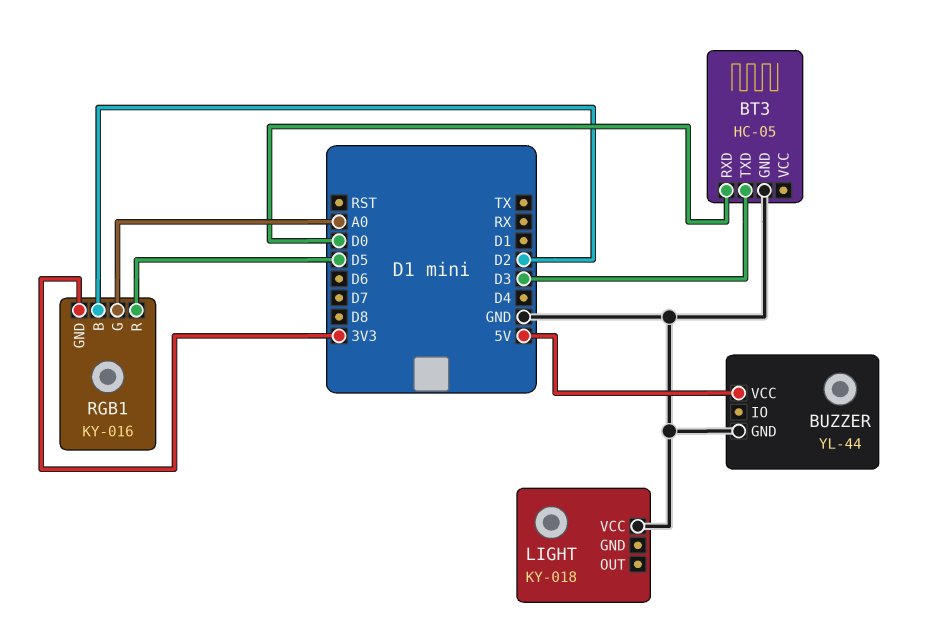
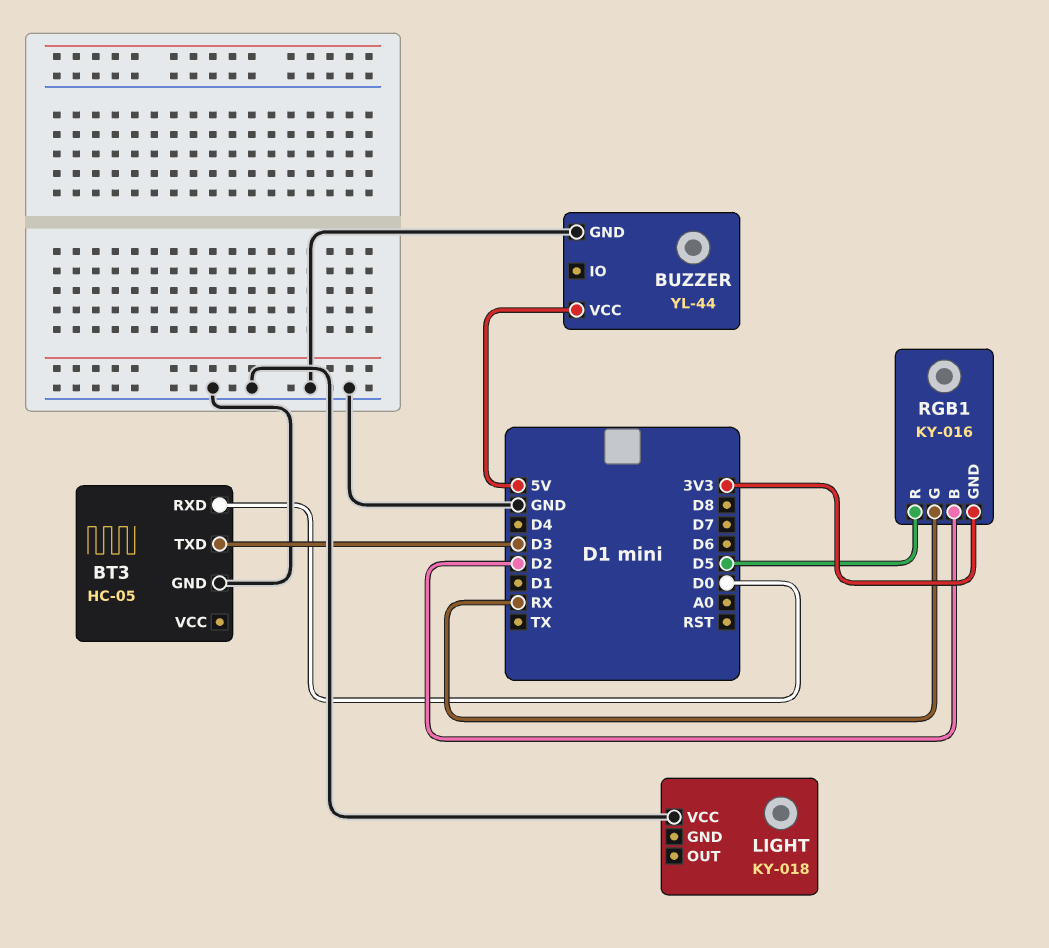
RGB1 pin G: A0 -> RX

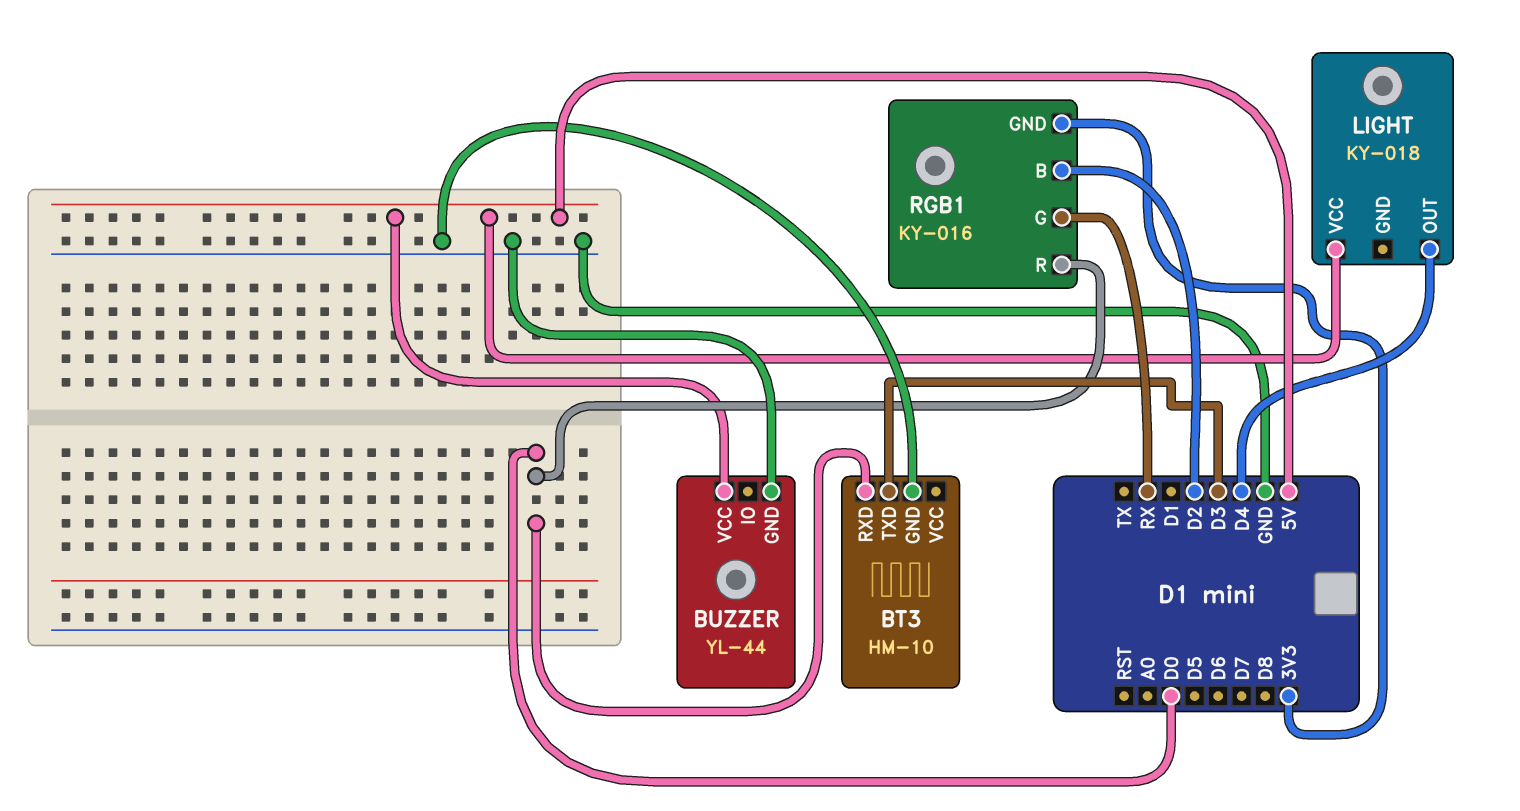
BT3: HC-05 -> HM-10
LIGHT pin OUT: none -> D4
LIGHT pin VCC: GND -> 5V
RGB1 pin R: D5 -> D0

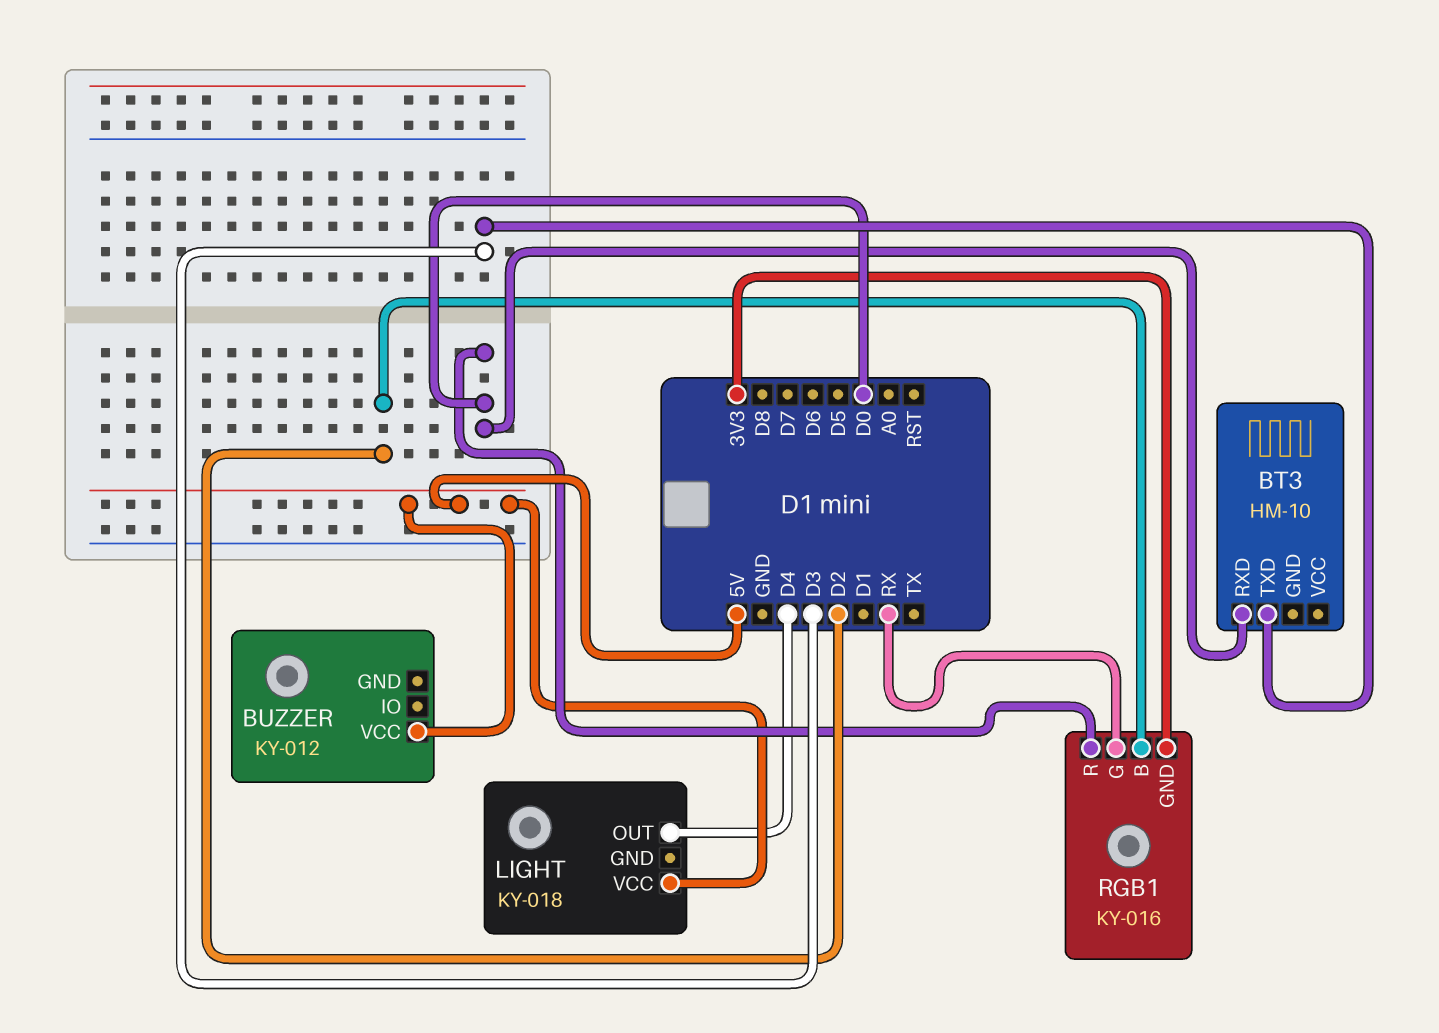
BT3 pin GND: GND -> none
BUZZER: YL-44 -> KY-012
BUZZER pin GND: GND -> none

